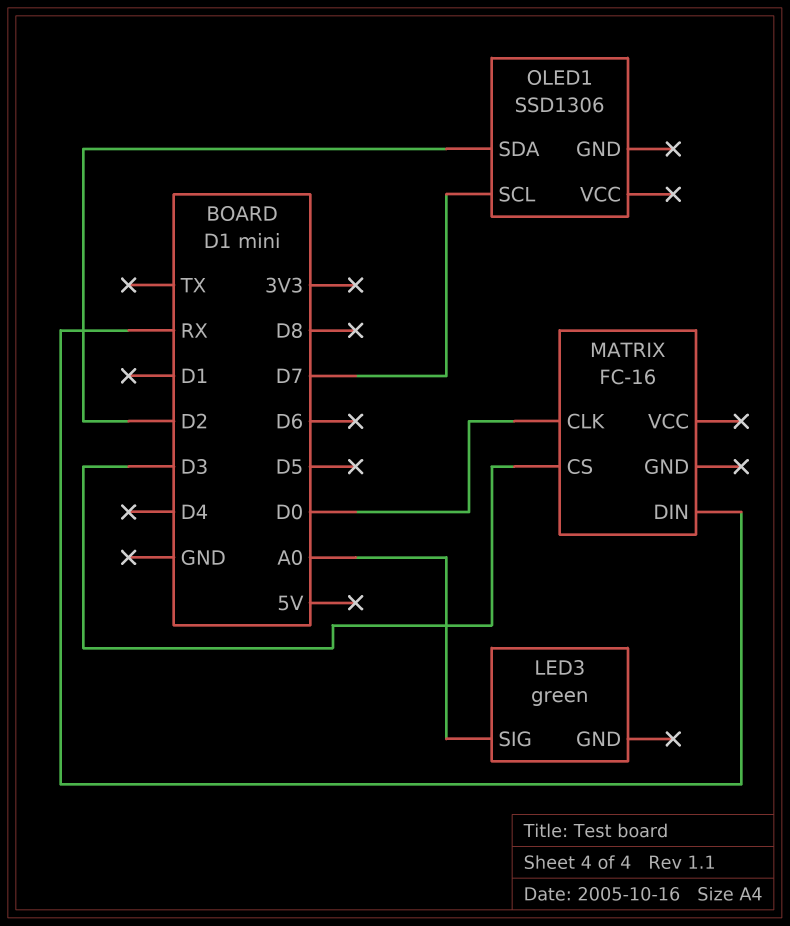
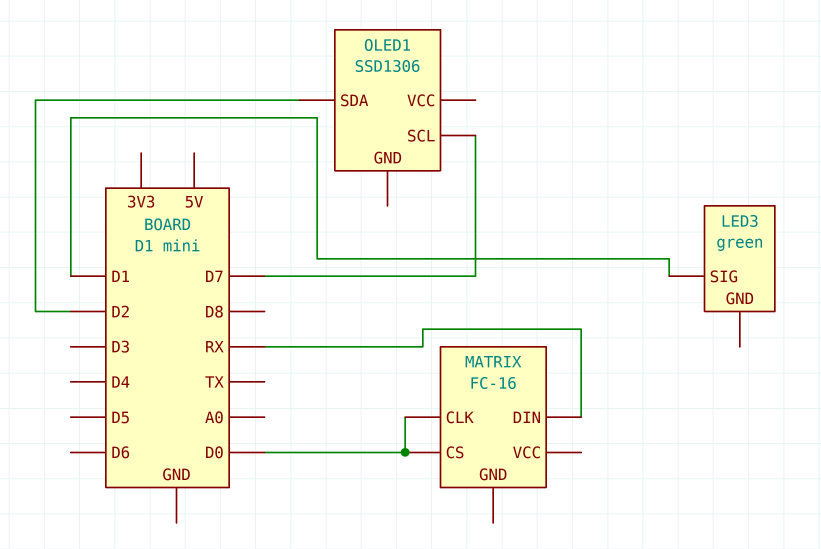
LED3 pin SIG: A0 -> D1
MATRIX pin CS: D3 -> D0

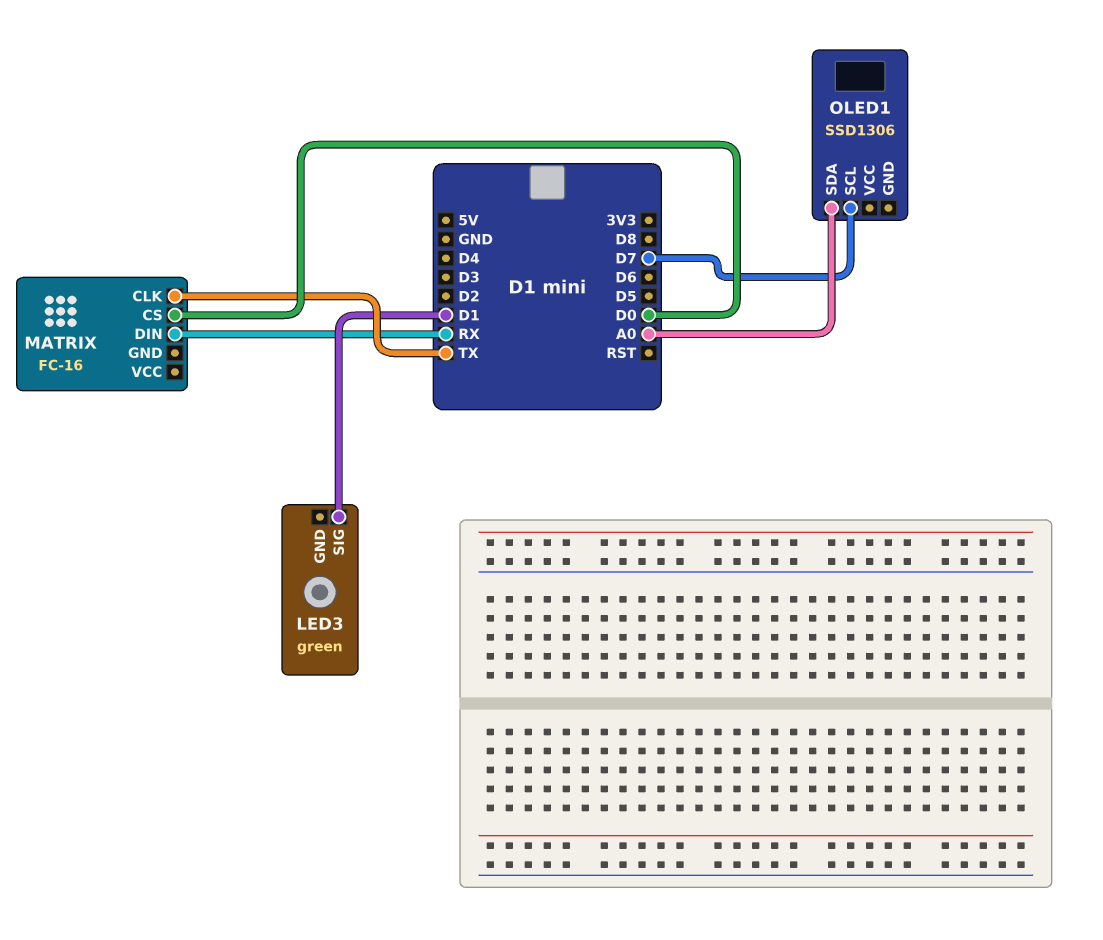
MATRIX pin CLK: D0 -> TX
OLED1 pin SDA: D2 -> A0

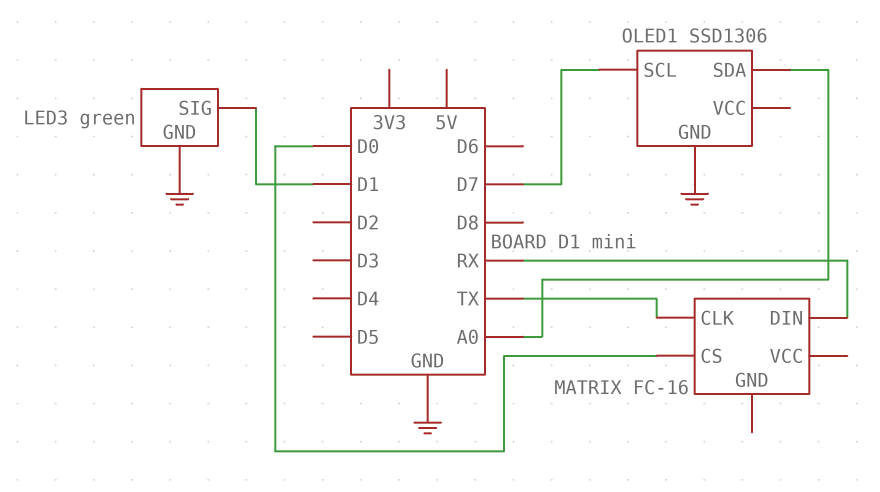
LED3 pin GND: none -> GND
OLED1 pin GND: none -> GND

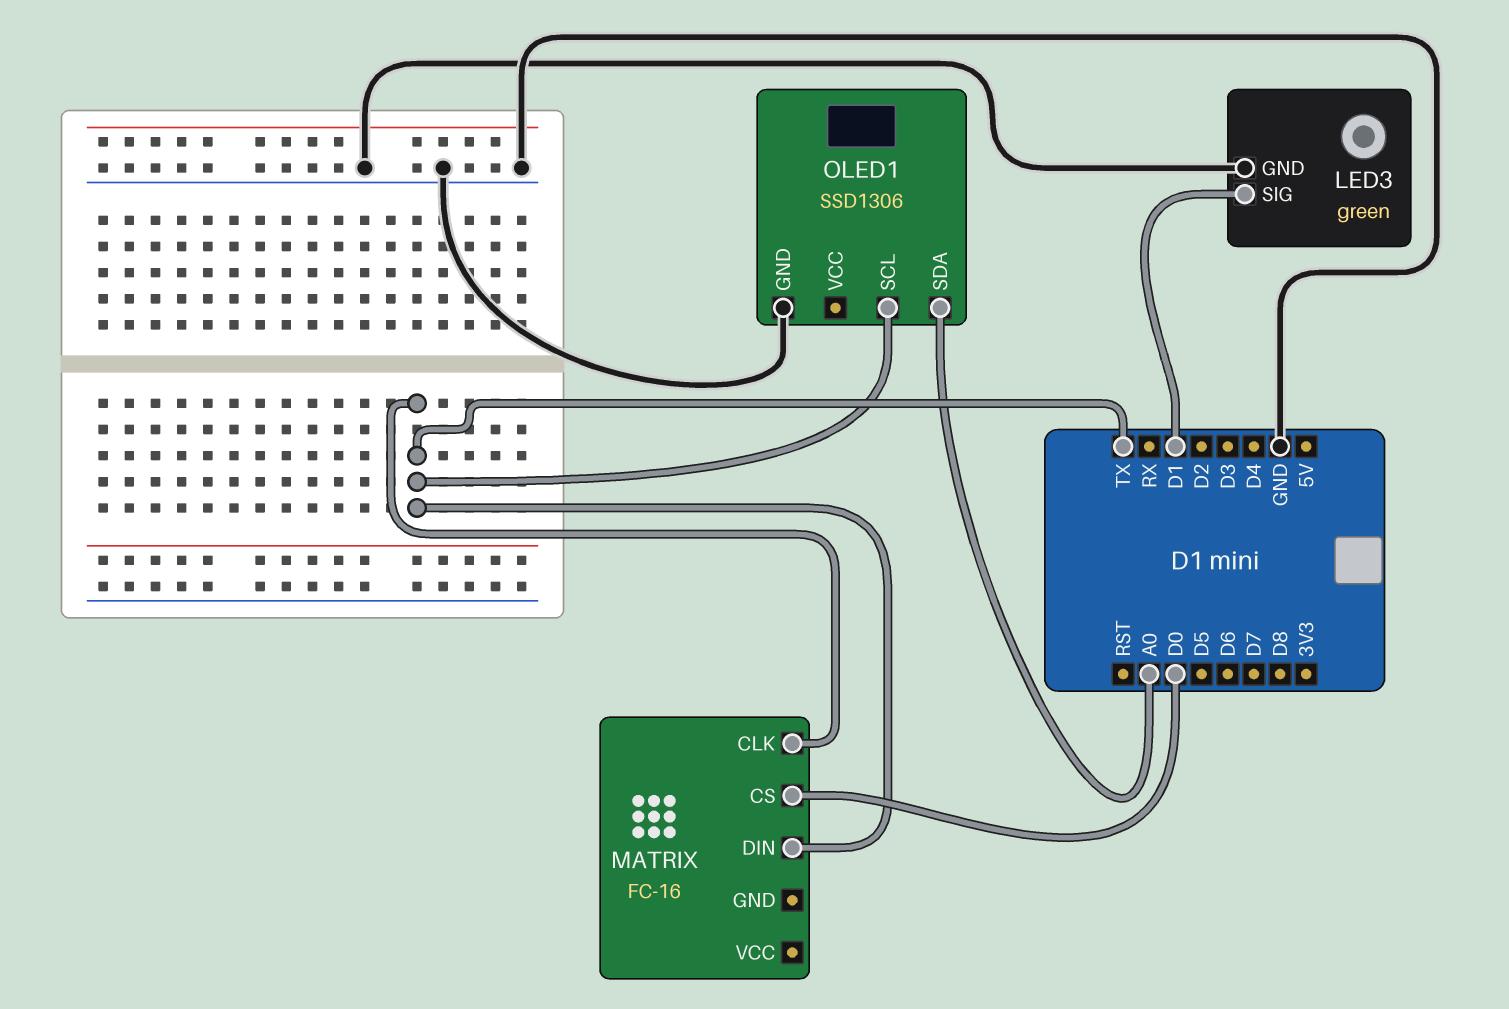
MATRIX pin DIN: RX -> TX
OLED1 pin SCL: D7 -> TX

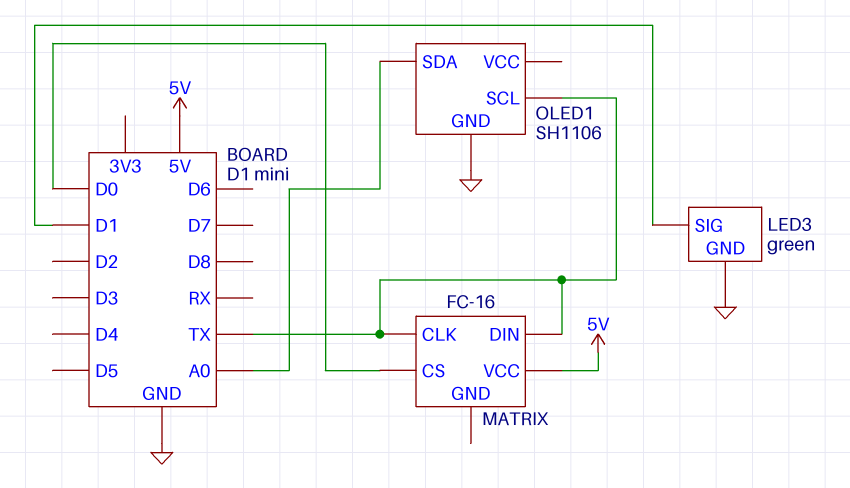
MATRIX pin VCC: none -> 5V
OLED1: SSD1306 -> SH1106

